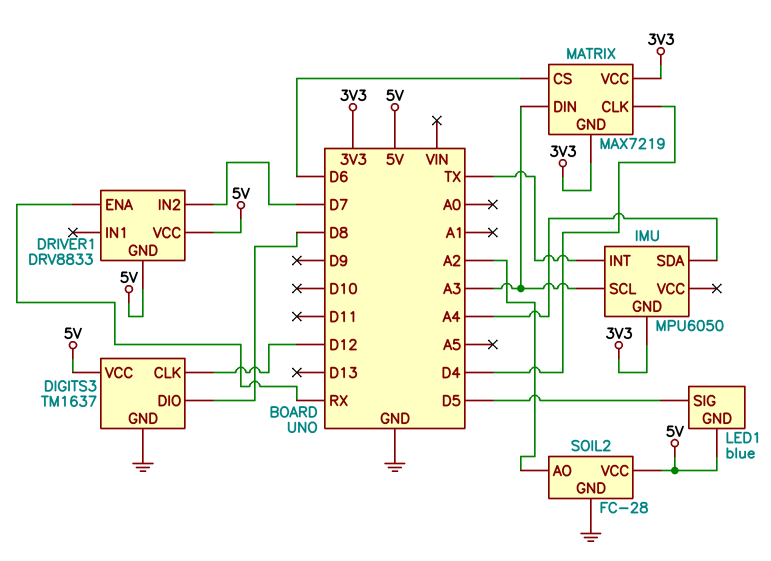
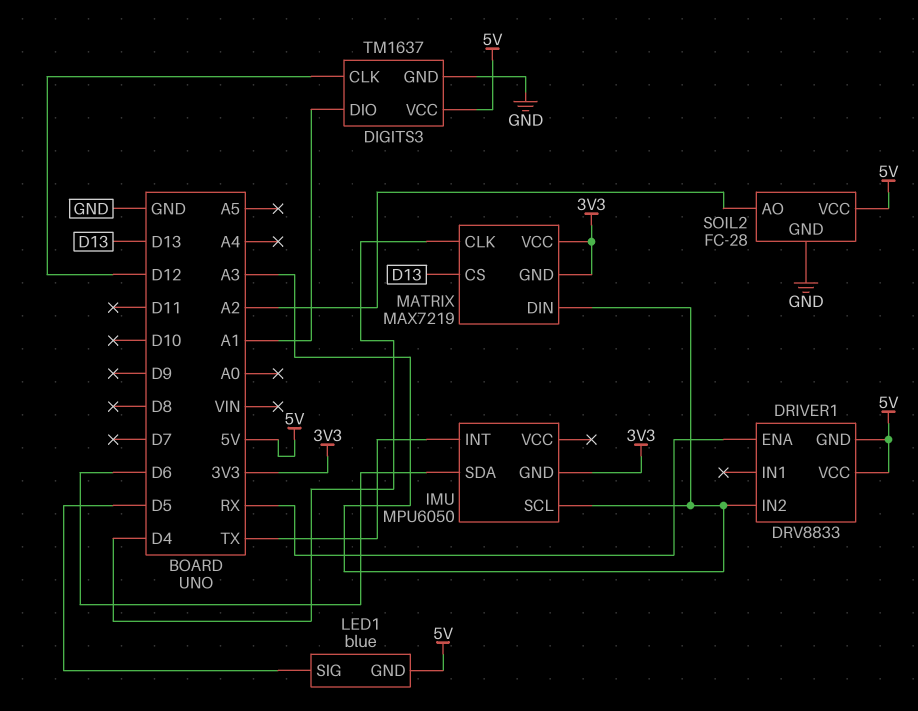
DIGITS3 pin DIO: D8 -> A1
DRIVER1 pin IN2: D7 -> A3
IMU pin SDA: A4 -> D6
MATRIX pin CS: D6 -> D13

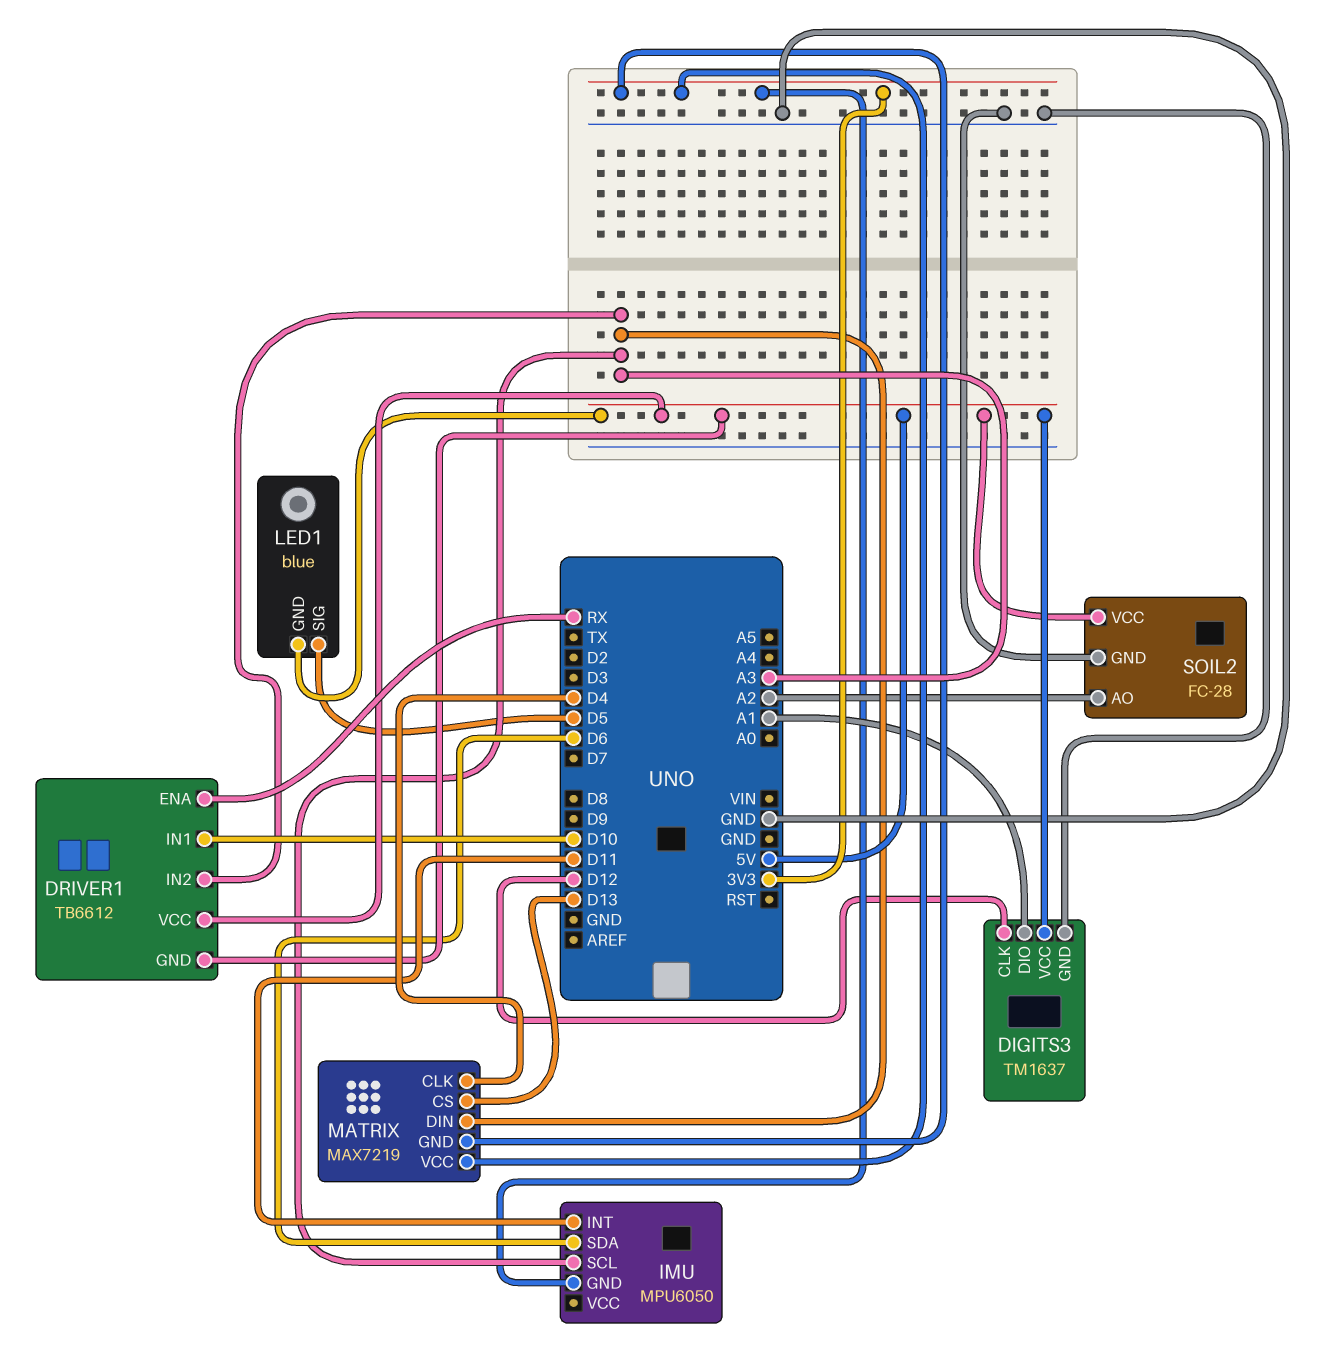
DRIVER1: DRV8833 -> TB6612
DRIVER1 pin IN1: none -> D10
IMU pin INT: TX -> D11

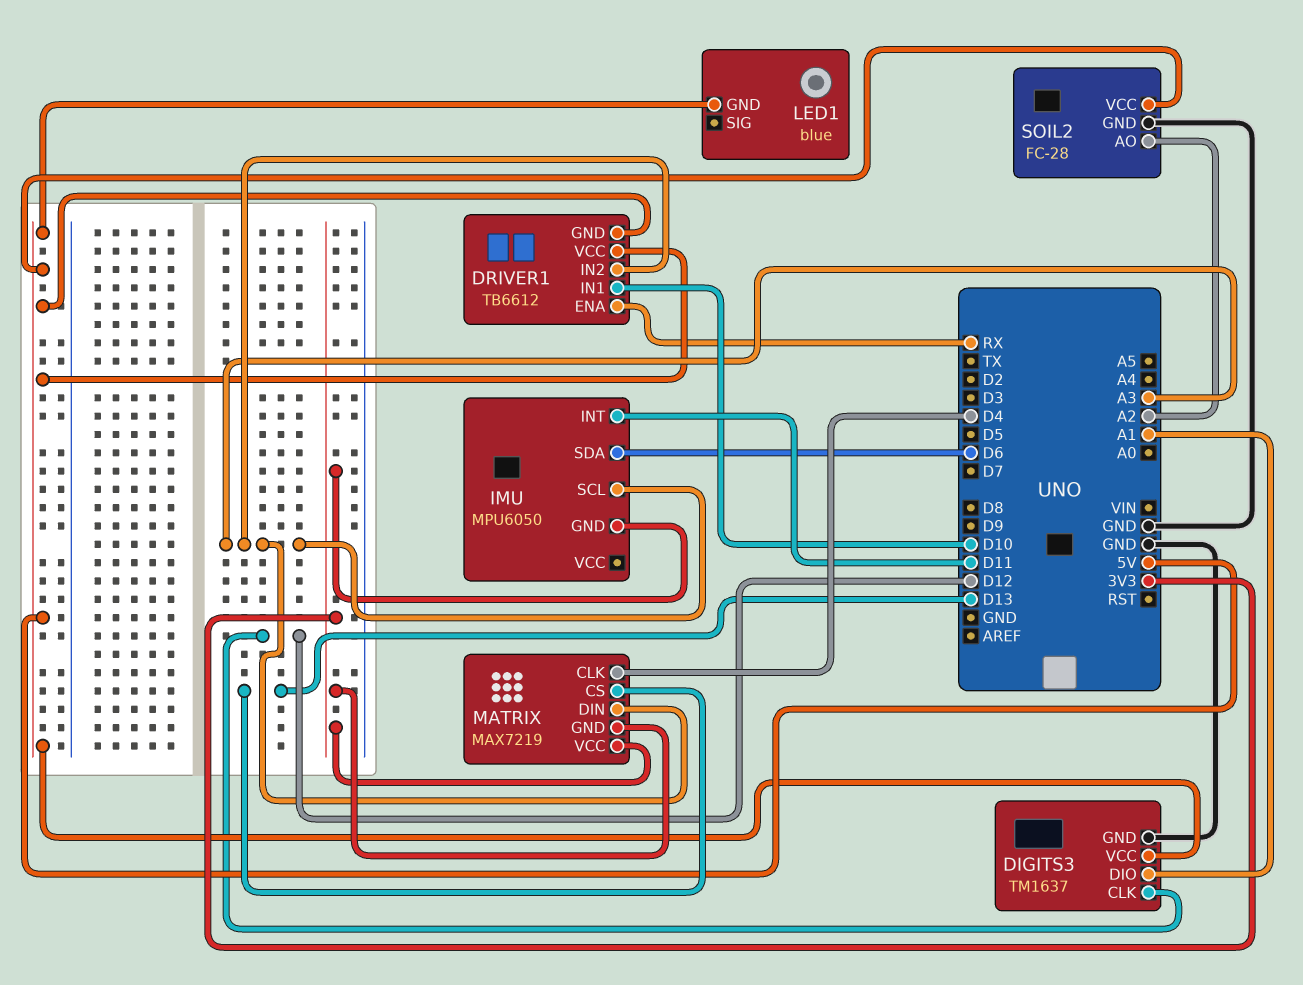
LED1 pin SIG: D5 -> none

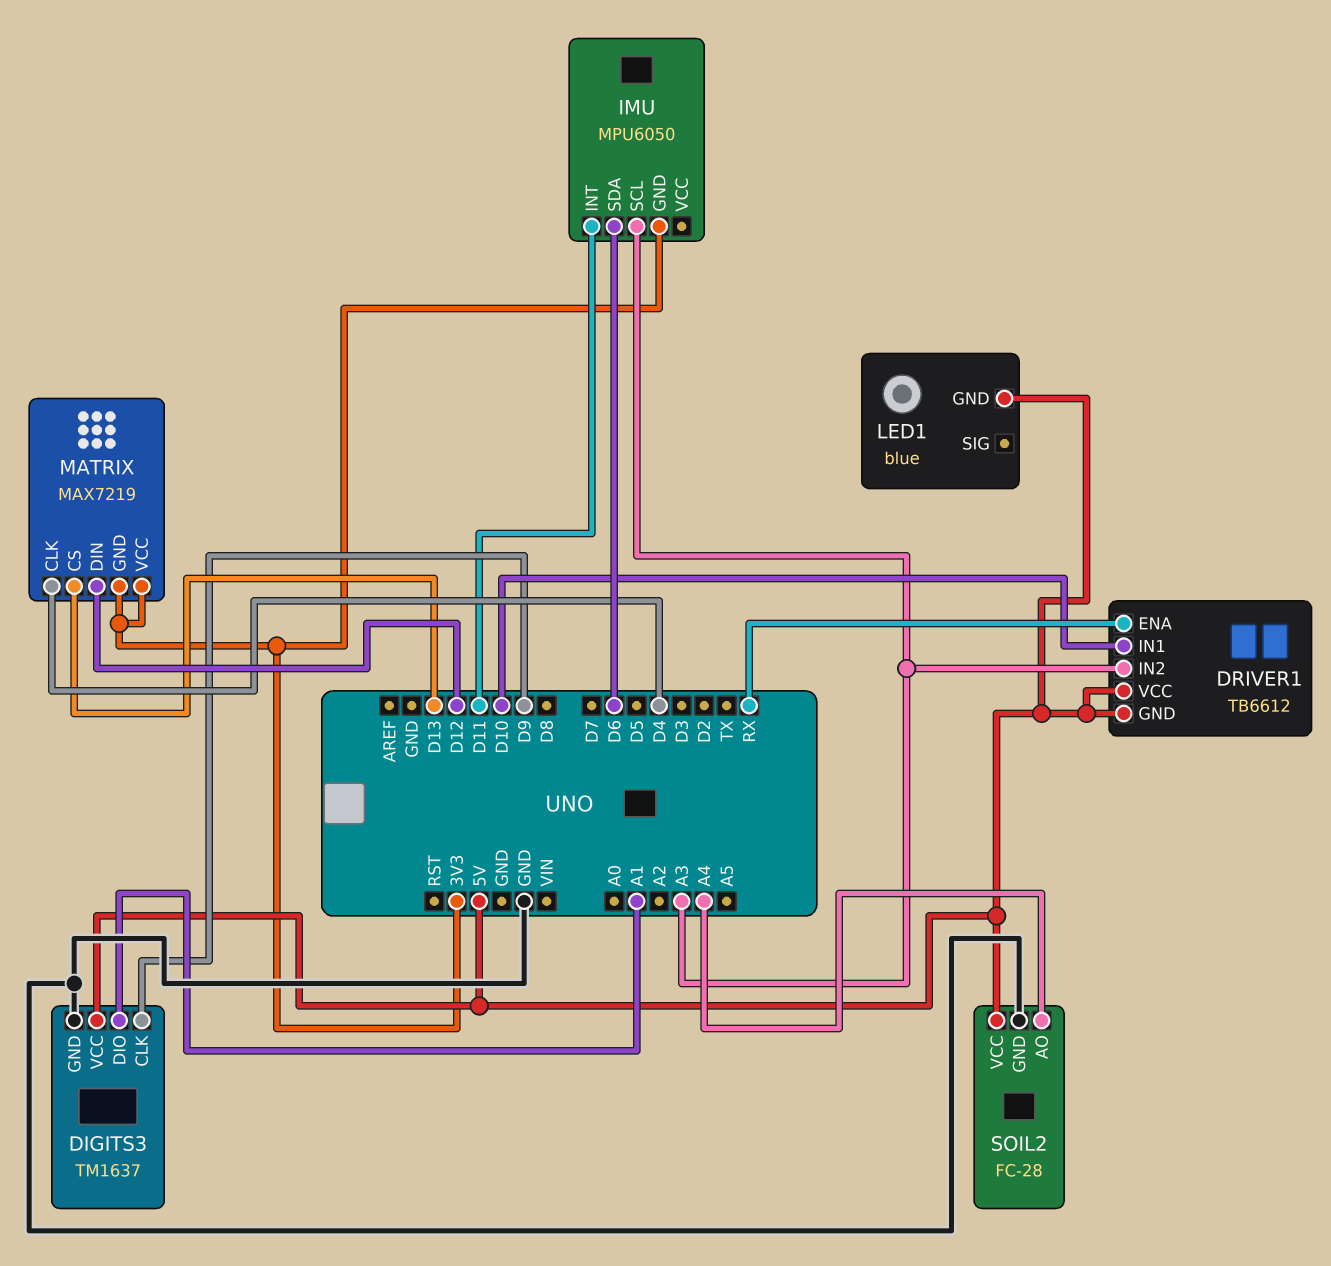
DIGITS3 pin CLK: D12 -> D9
MATRIX pin DIN: A3 -> D12
SOIL2 pin AO: A2 -> A4

